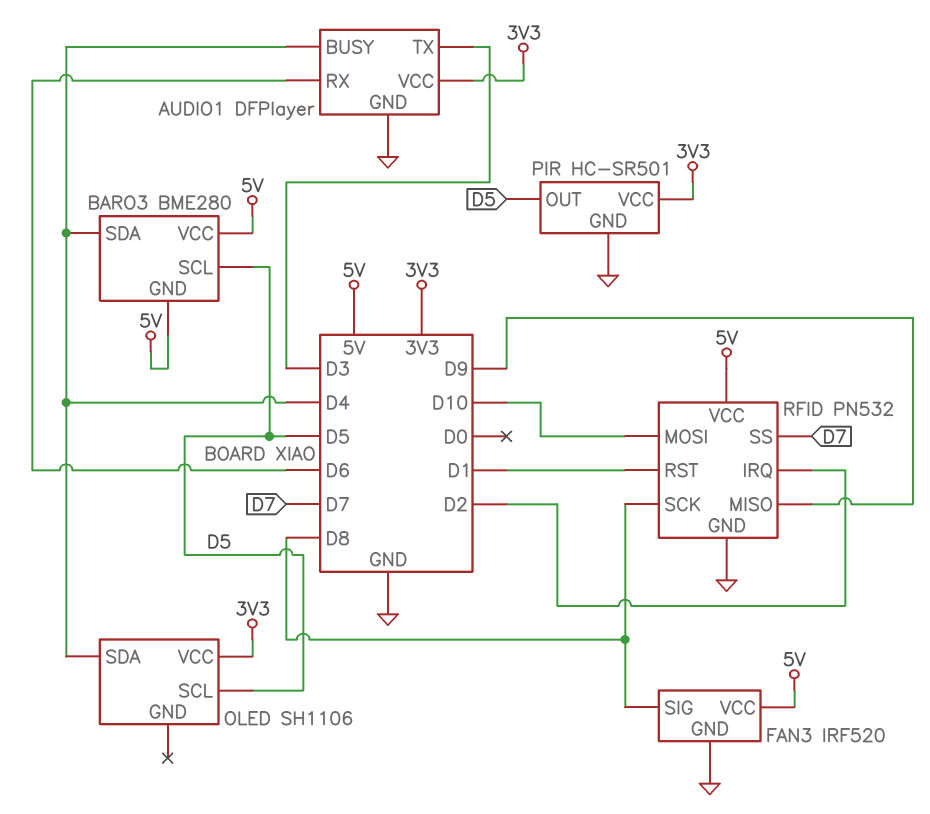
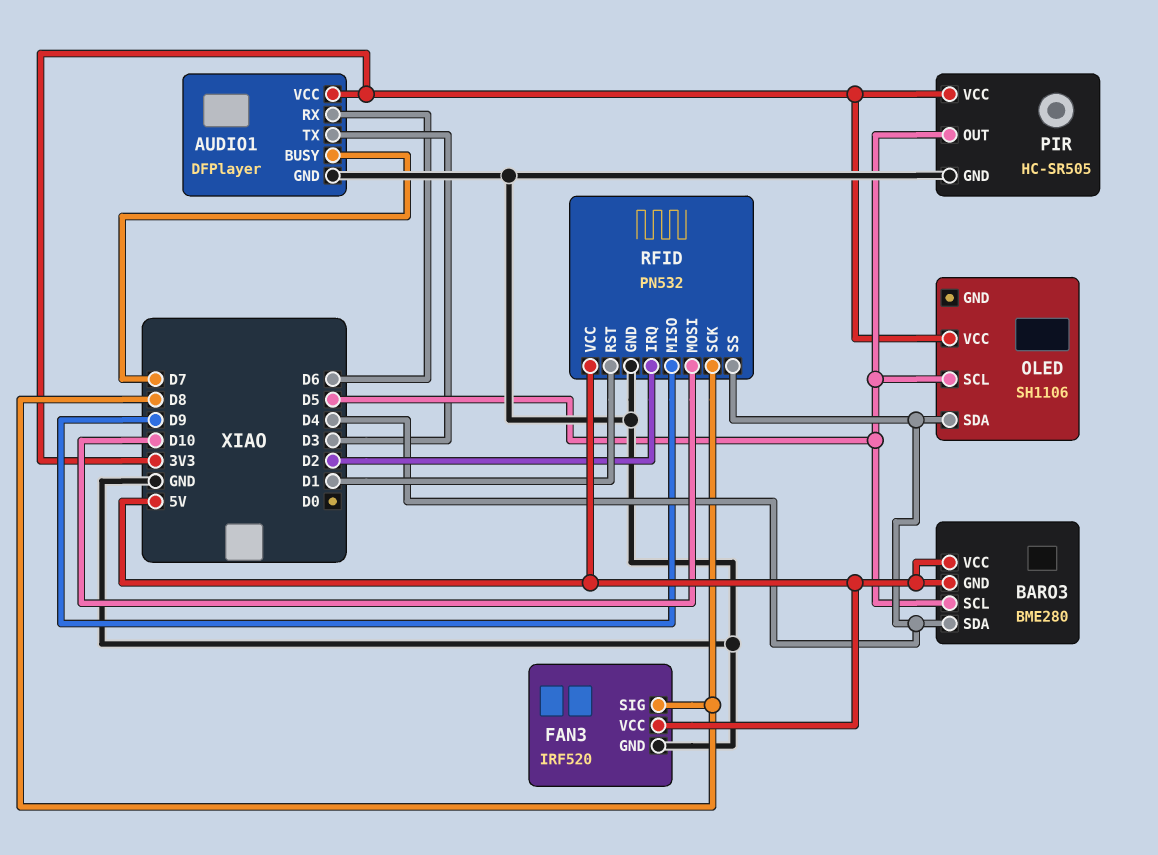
AUDIO1 pin BUSY: D4 -> D7
PIR: HC-SR501 -> HC-SR505
RFID pin SS: D7 -> D4

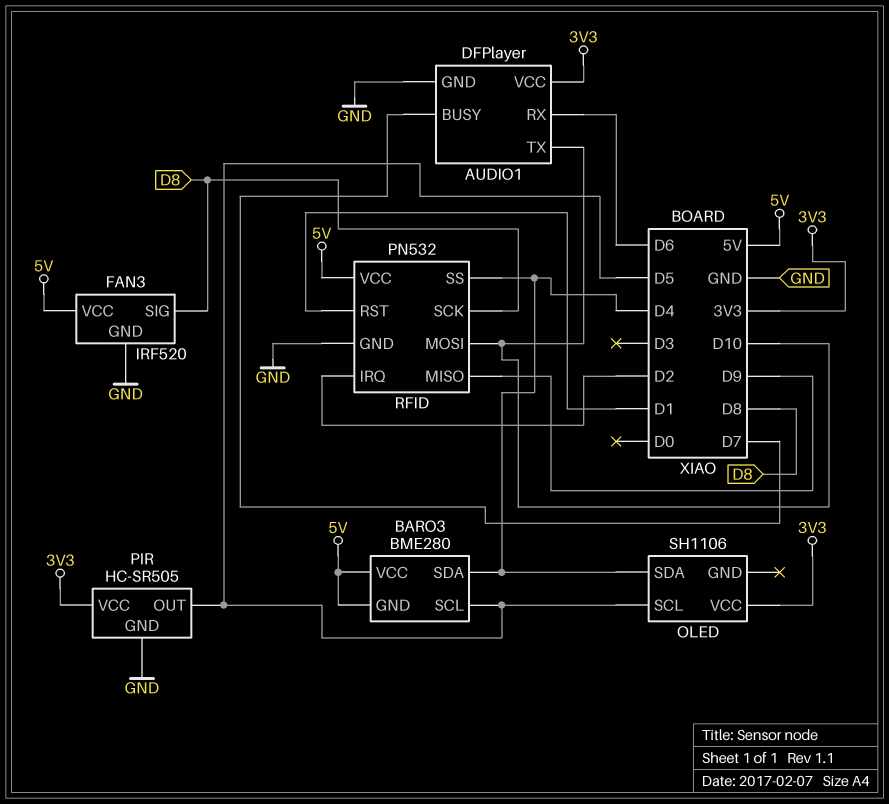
AUDIO1 pin TX: D3 -> D10

